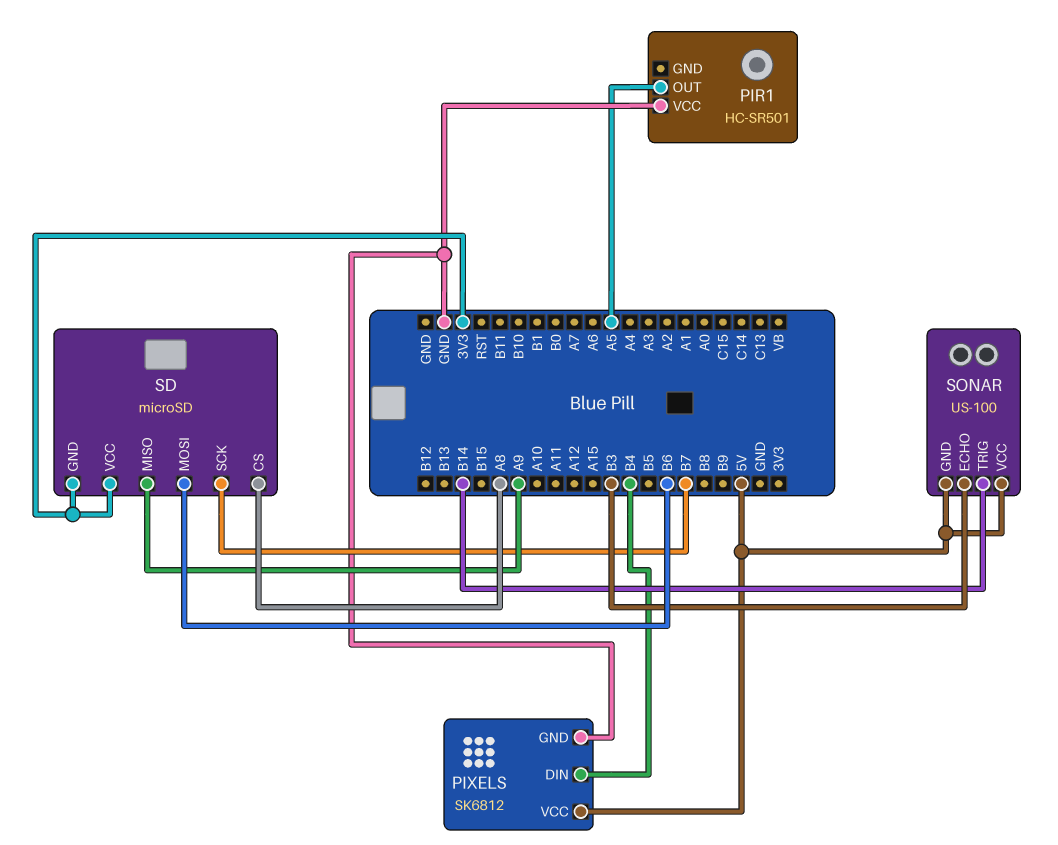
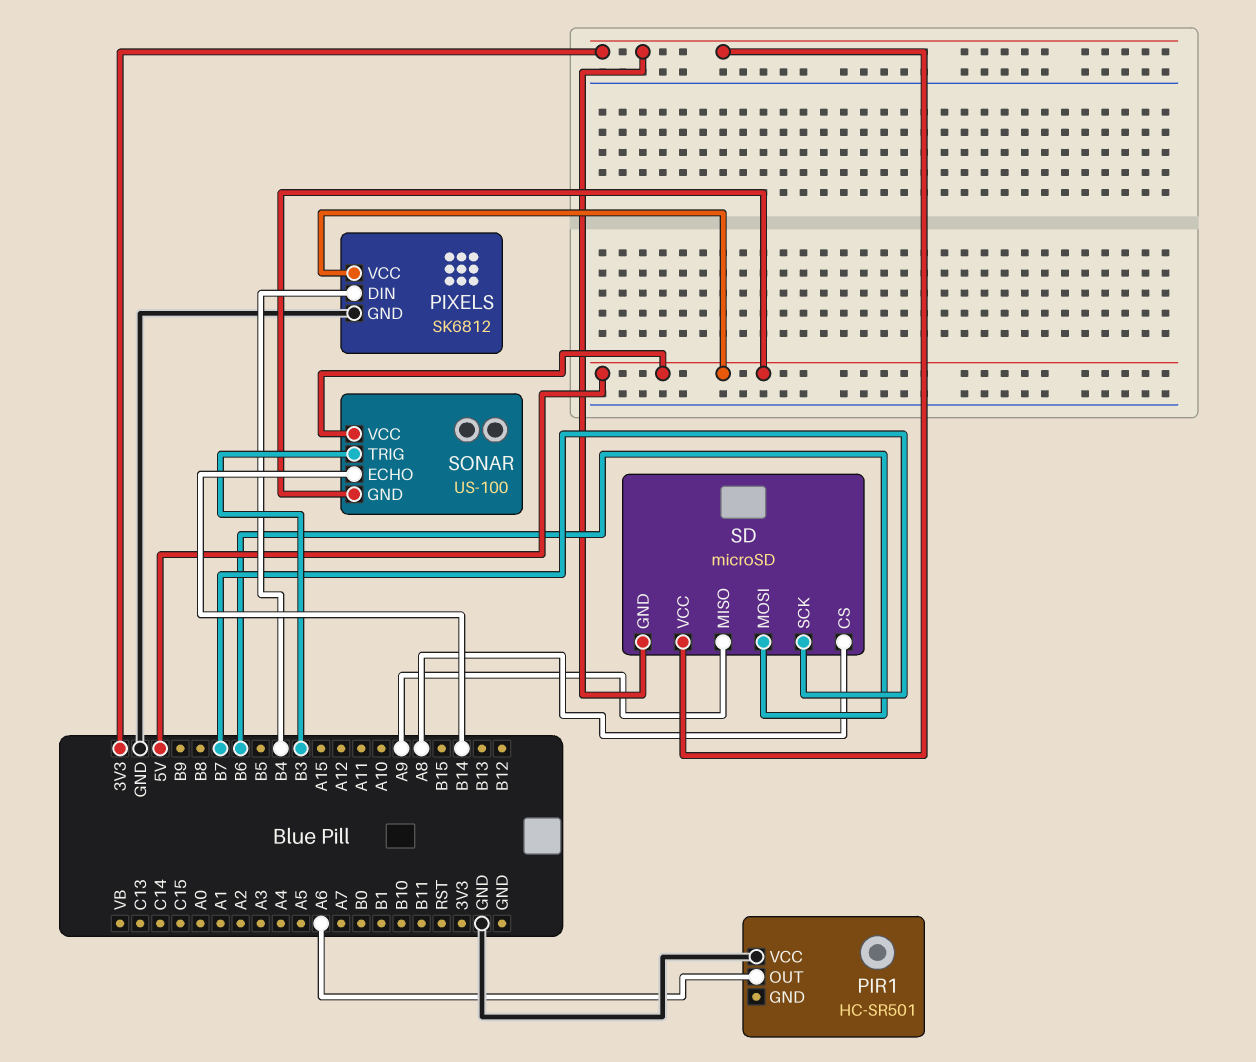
PIR1 pin OUT: A5 -> A6
SONAR pin ECHO: B3 -> B14
SONAR pin TRIG: B14 -> B3

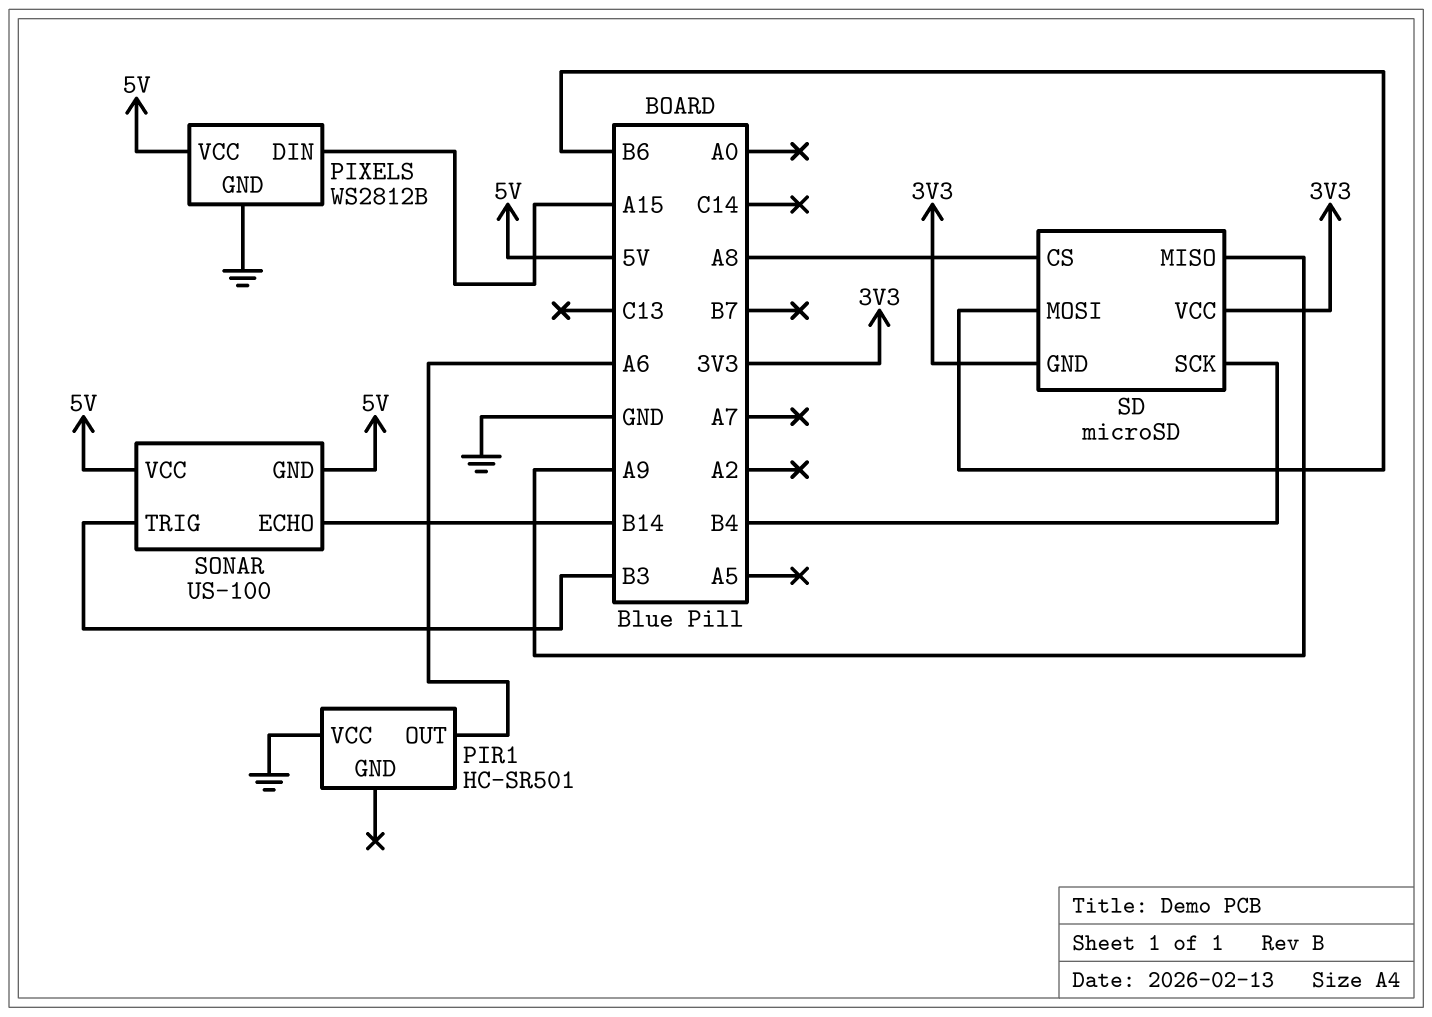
PIXELS: SK6812 -> WS2812B
PIXELS pin DIN: B4 -> A15
SD pin SCK: B7 -> B4

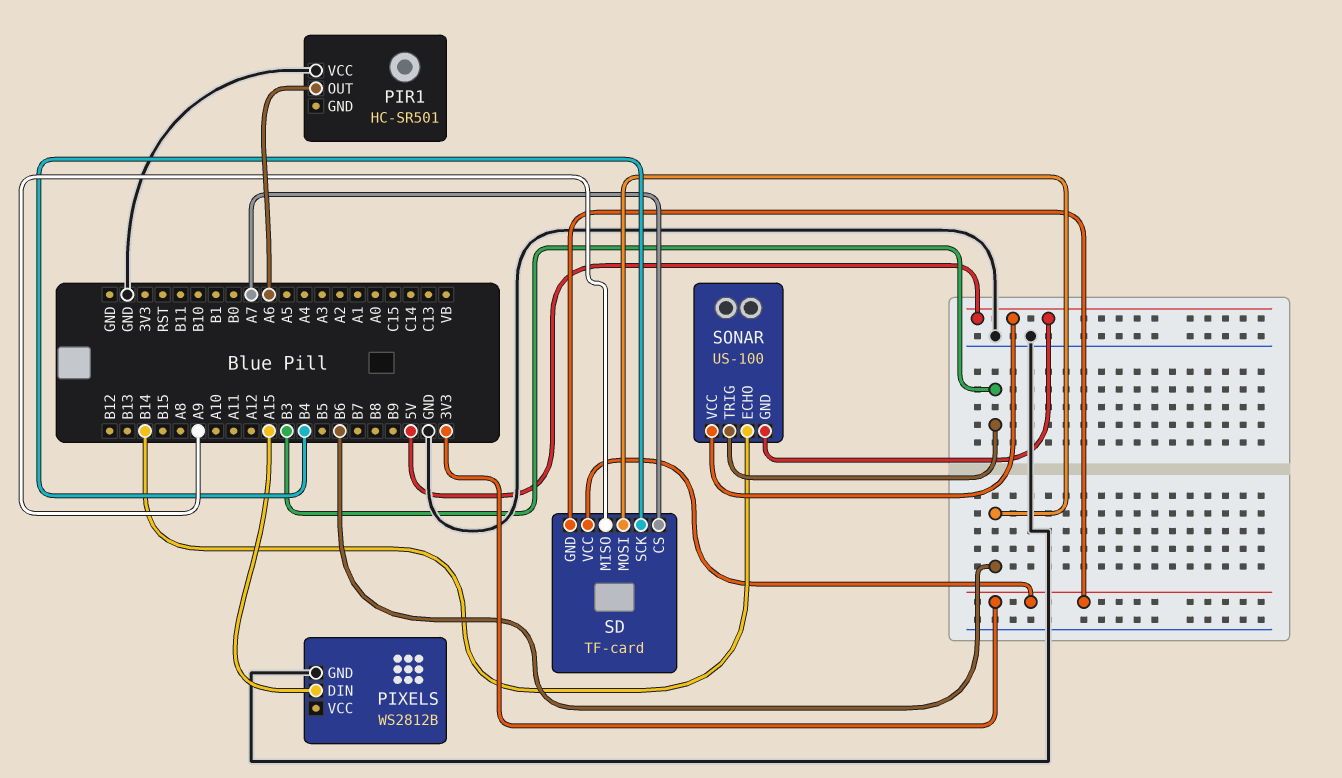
PIXELS pin VCC: 5V -> none
SD: microSD -> TF-card
SD pin CS: A8 -> A7

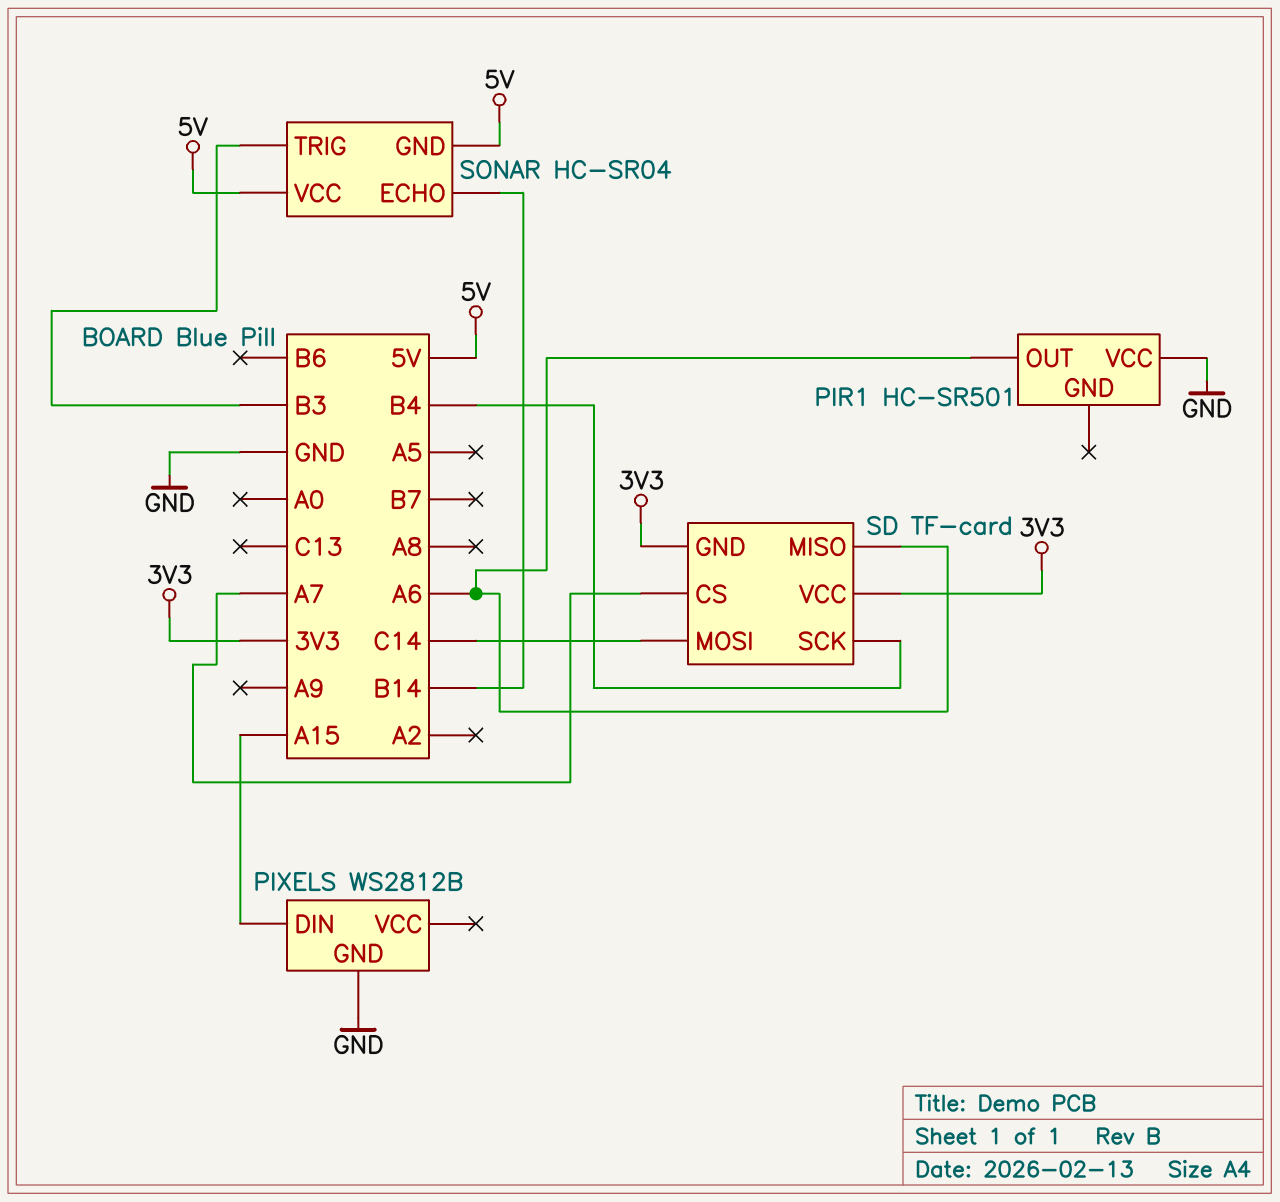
SD pin MISO: A9 -> A6
SD pin MOSI: B6 -> C14
SONAR: US-100 -> HC-SR04

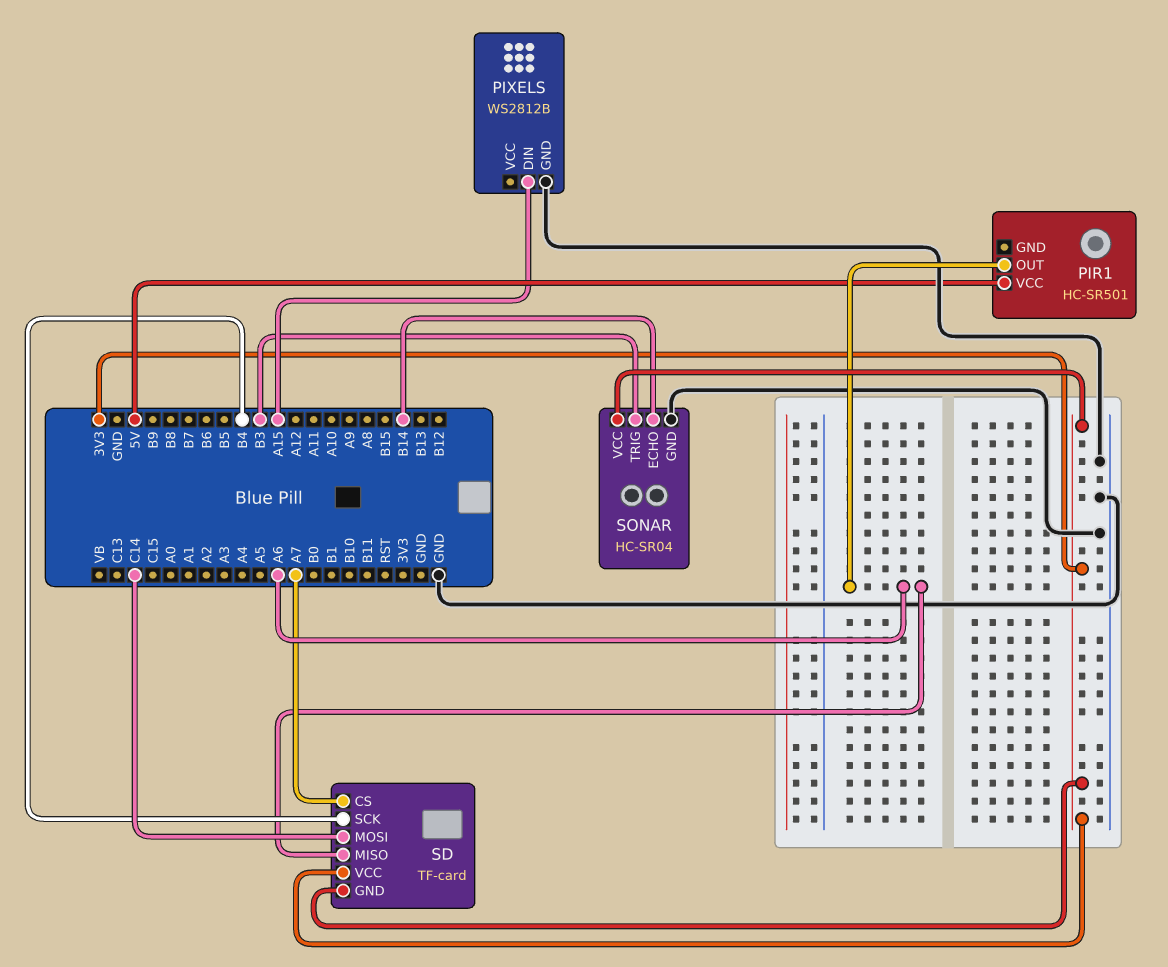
PIR1 pin VCC: GND -> 5V
SONAR pin GND: 5V -> GND
SONAR pin VCC: 5V -> 3V3

